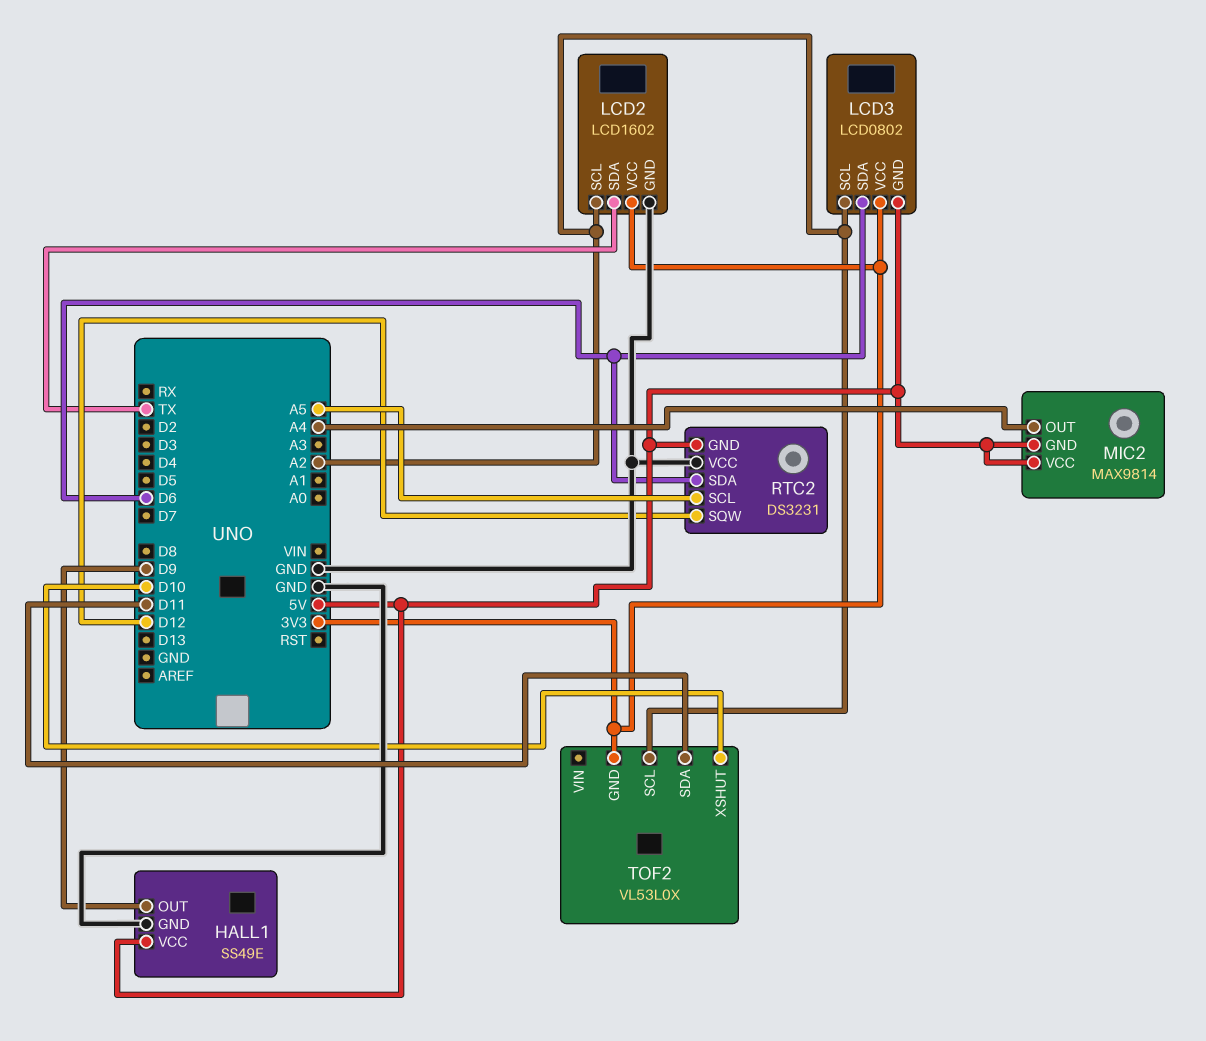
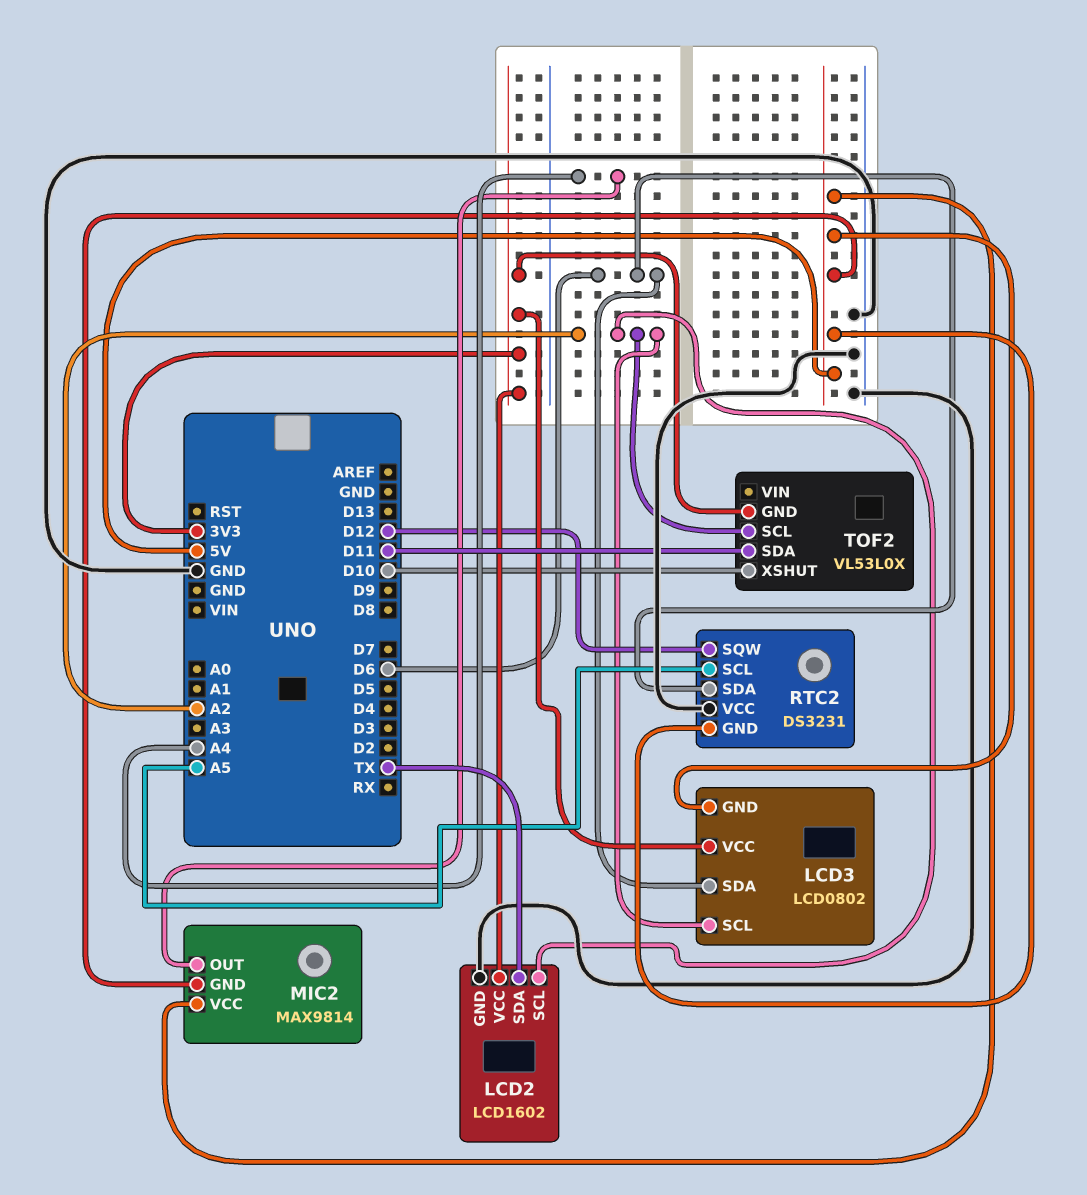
HALL1: SS49E -> none
HALL1 pin GND: GND -> none
HALL1 pin OUT: D9 -> none
HALL1 pin VCC: 5V -> none

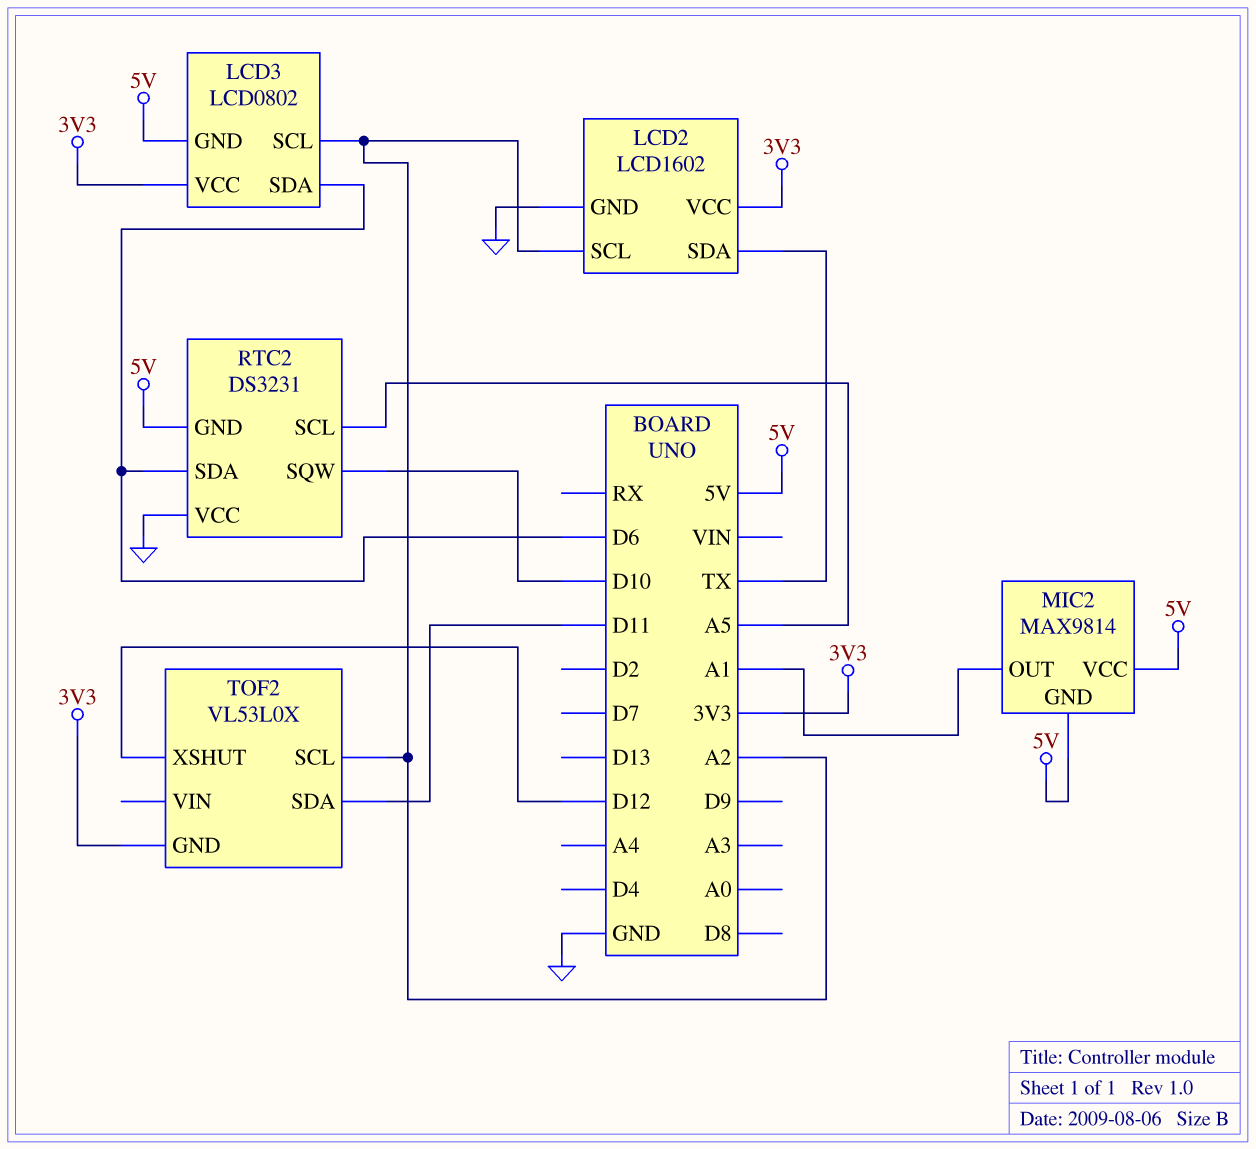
MIC2 pin OUT: A4 -> A1
RTC2 pin SQW: D12 -> D10
TOF2 pin XSHUT: D10 -> D12

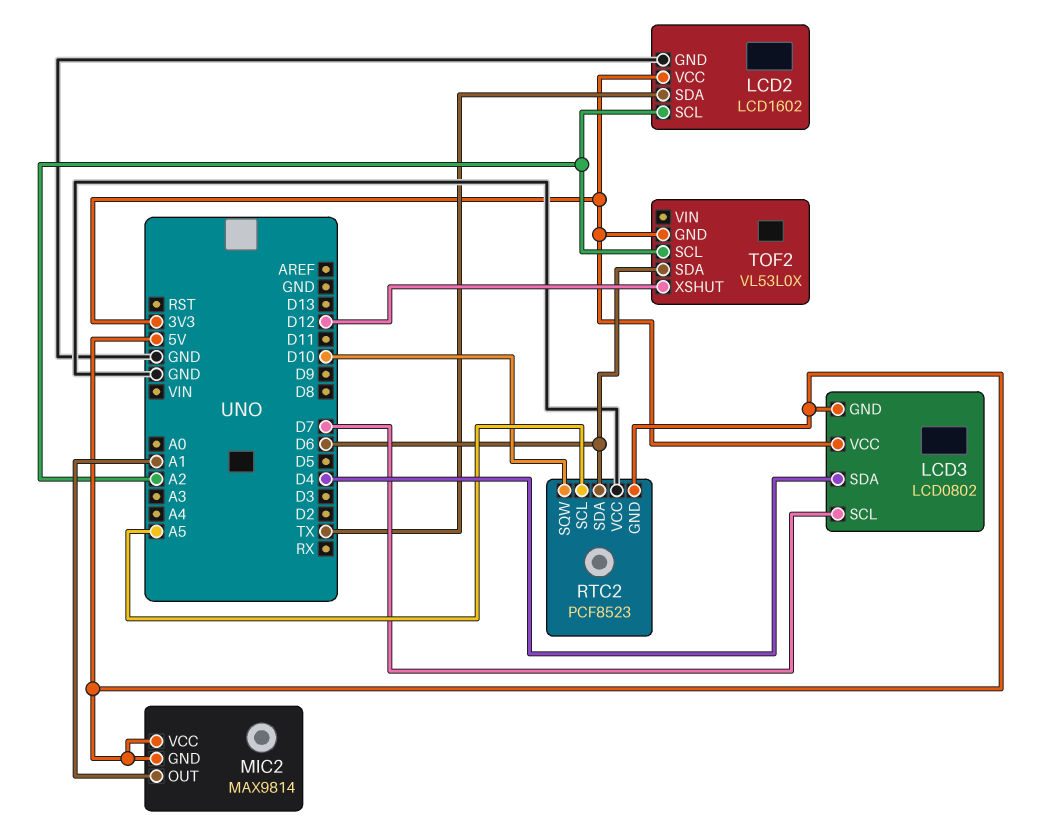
LCD3 pin SCL: A2 -> D7
LCD3 pin SDA: D6 -> D4
RTC2: DS3231 -> PCF8523
TOF2 pin SDA: D11 -> D6

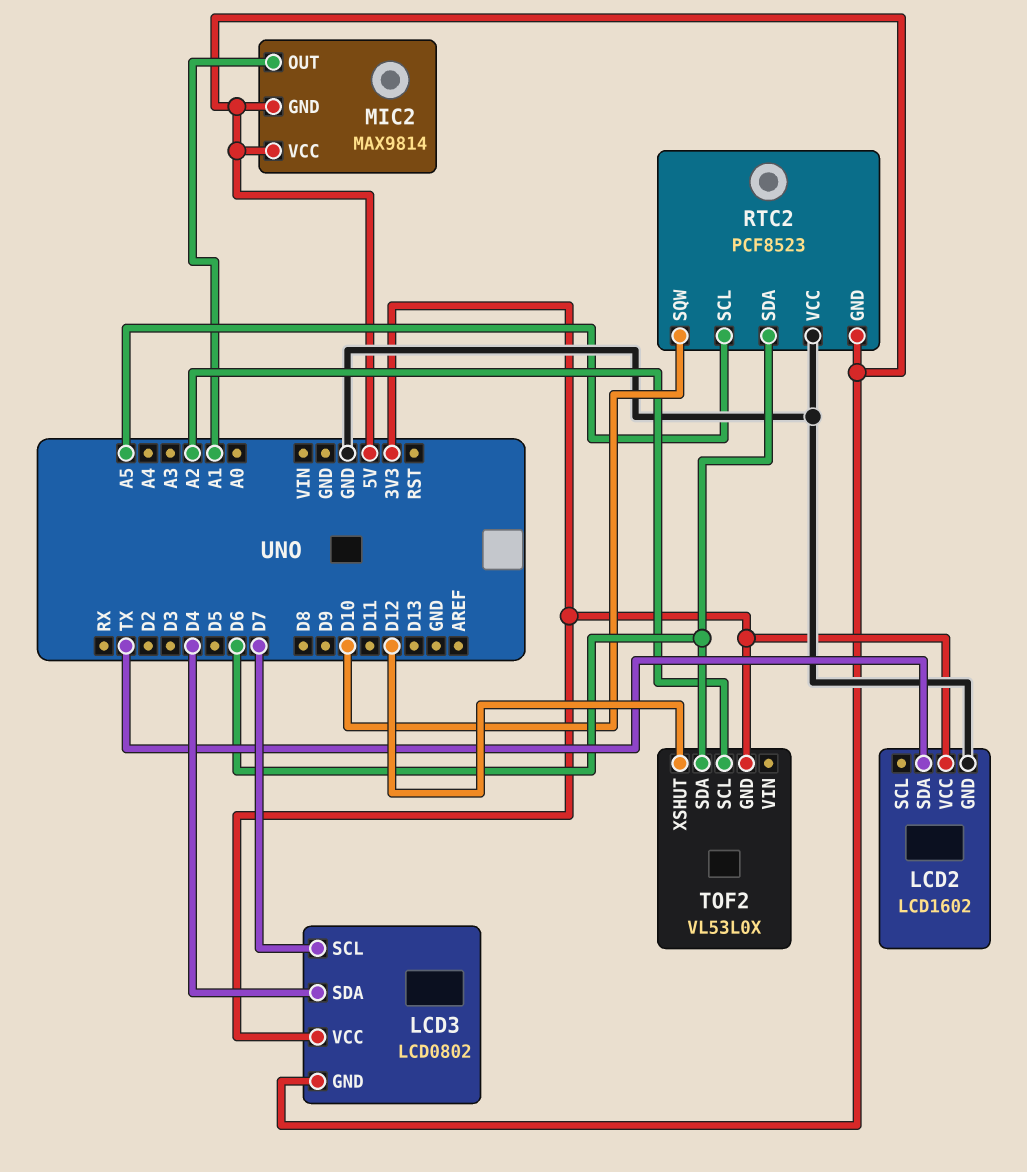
LCD2 pin SCL: A2 -> none

